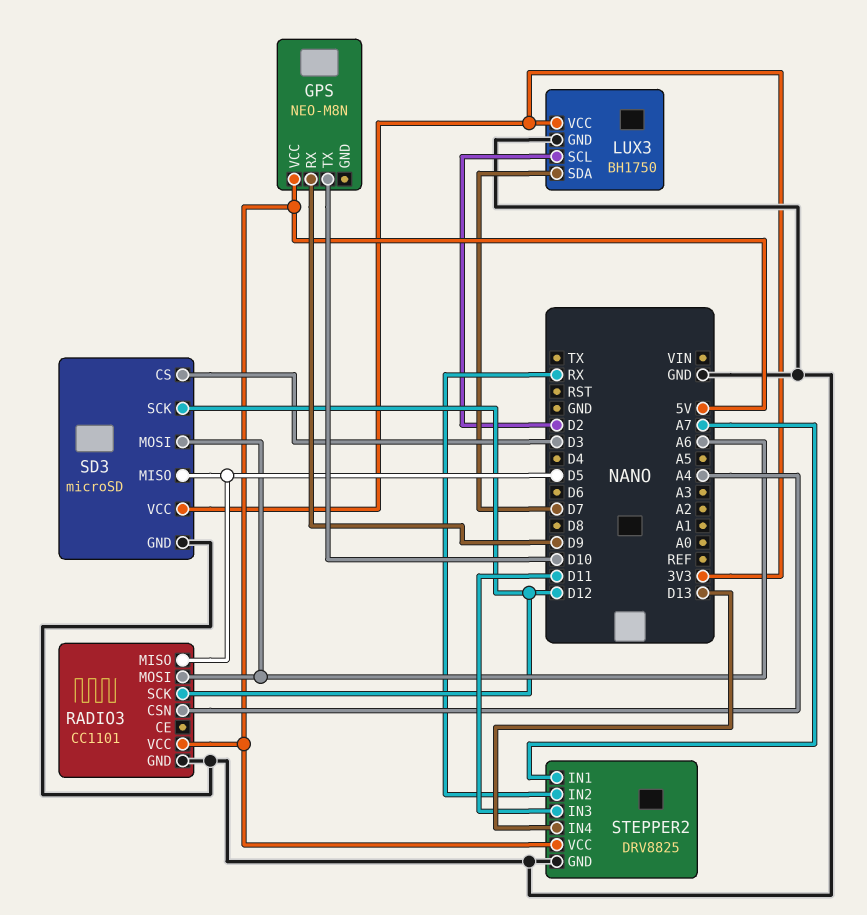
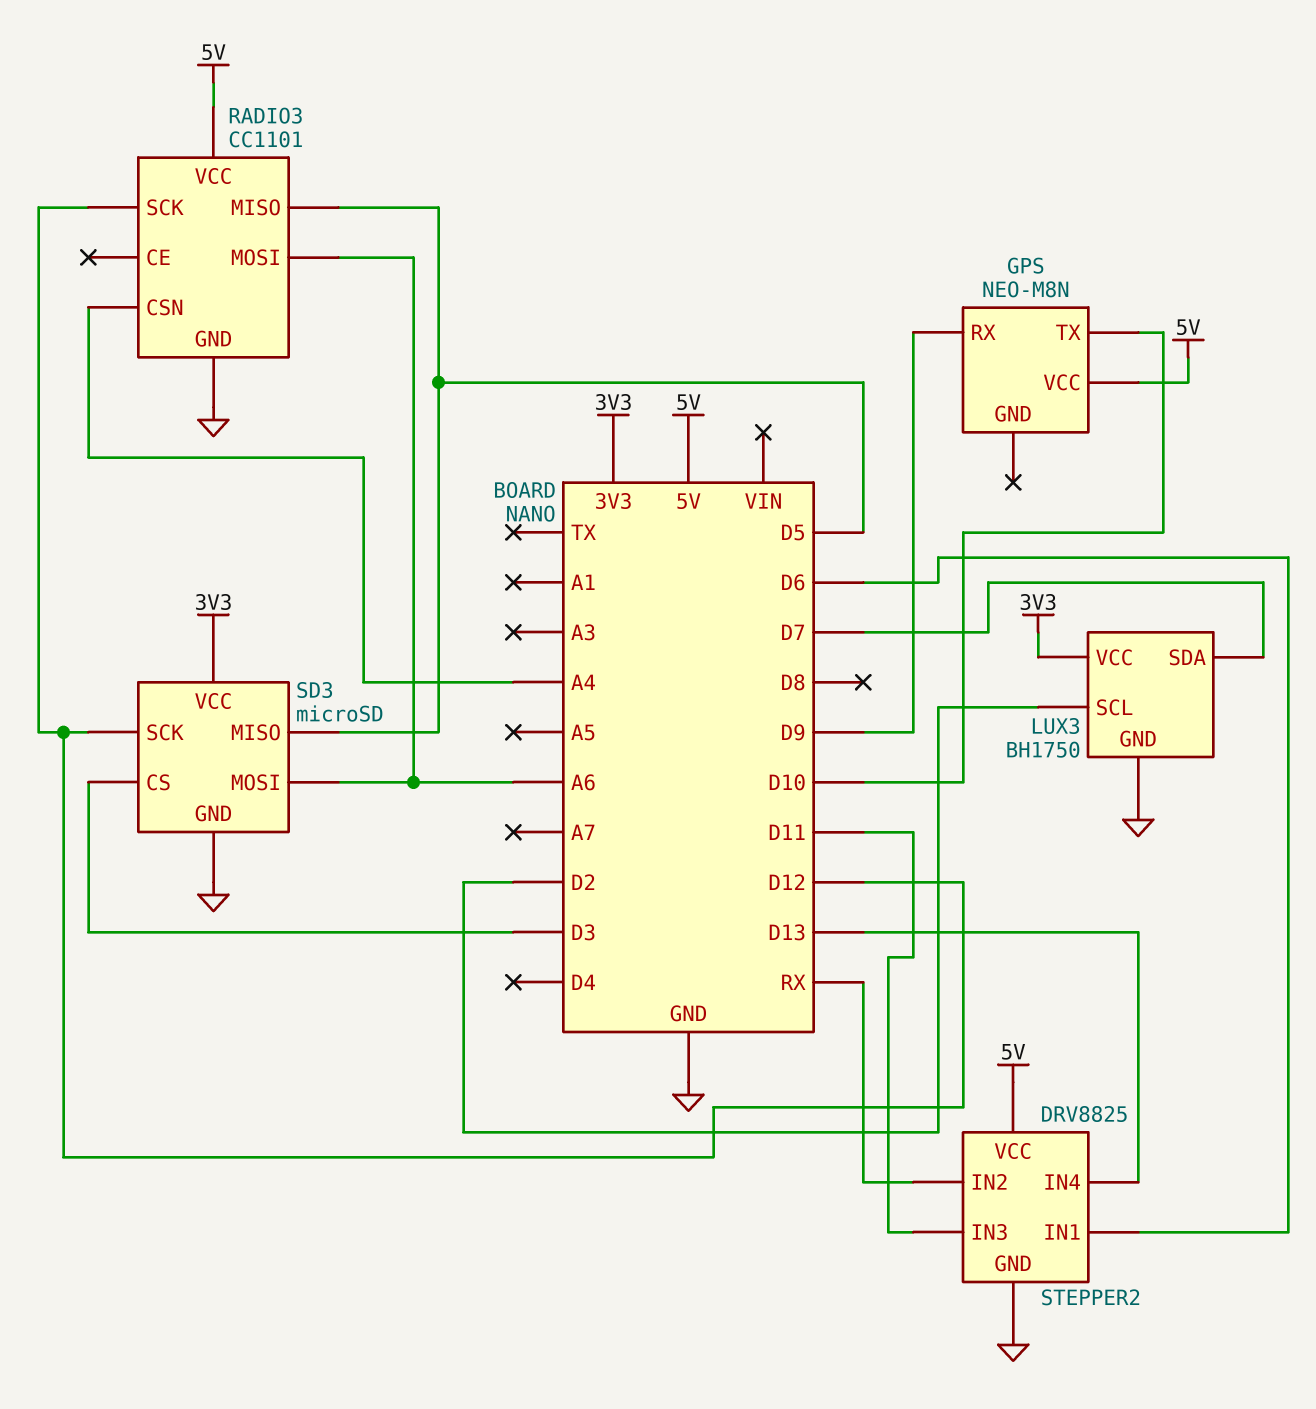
STEPPER2 pin IN1: A7 -> D6

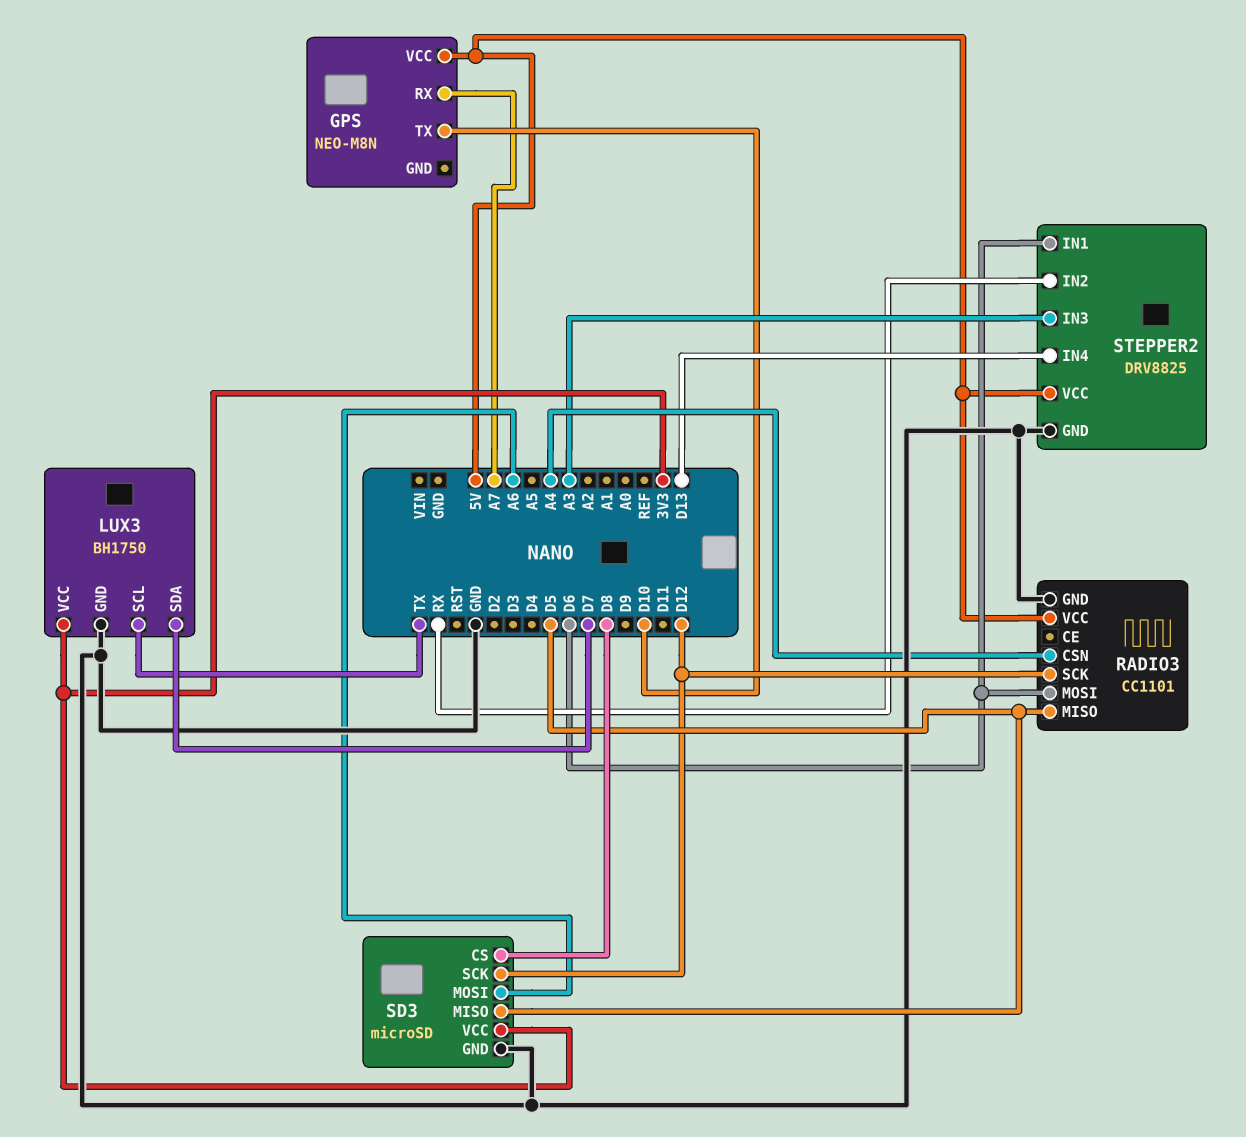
GPS pin RX: D9 -> A7
LUX3 pin SCL: D2 -> TX
RADIO3 pin MOSI: A6 -> D6
SD3 pin CS: D3 -> D8
STEPPER2 pin IN3: D11 -> A3

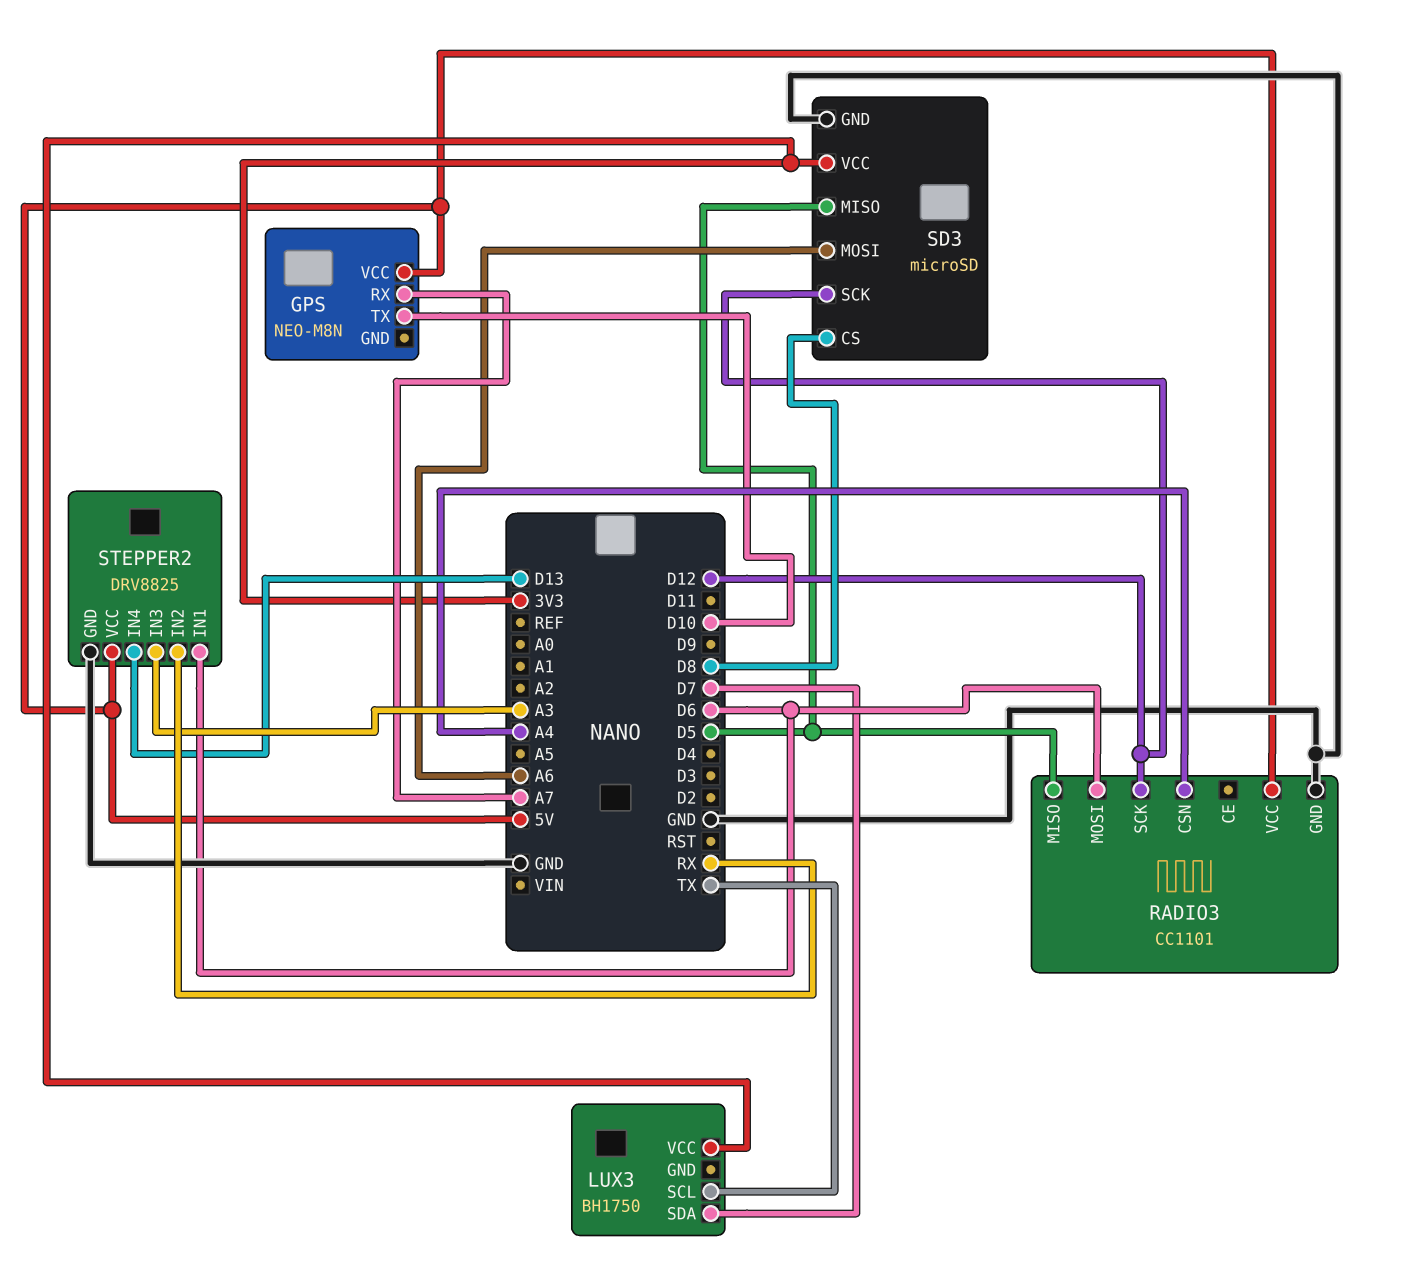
LUX3 pin GND: GND -> none

